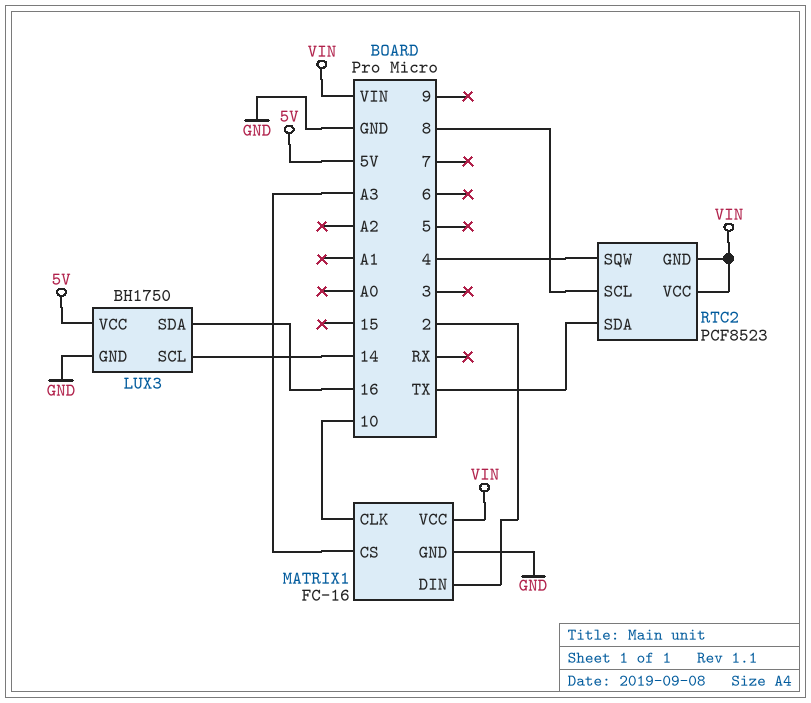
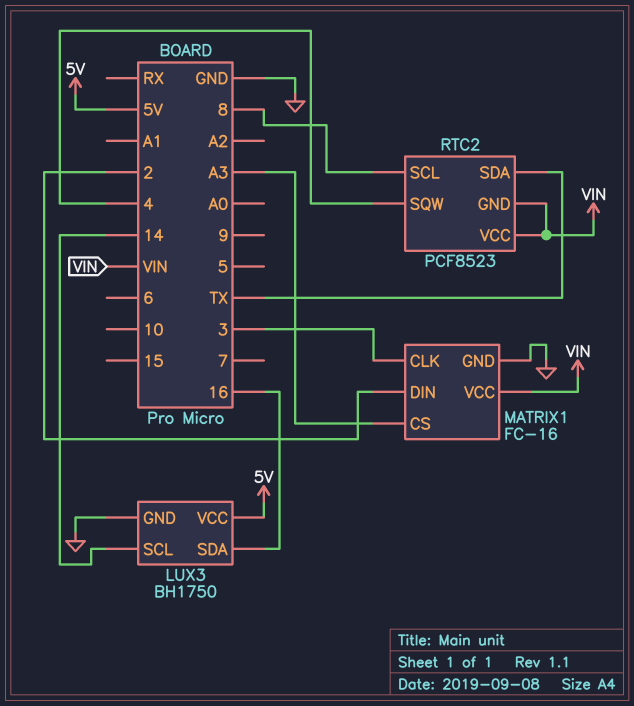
MATRIX1 pin CLK: 10 -> 3

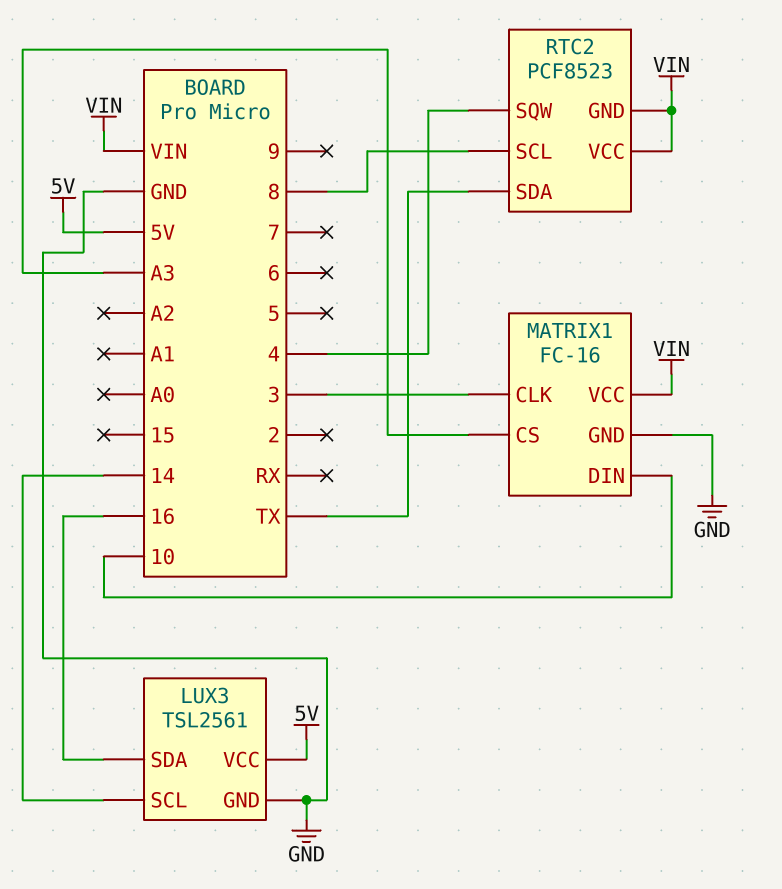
LUX3: BH1750 -> TSL2561
MATRIX1 pin DIN: 2 -> 10

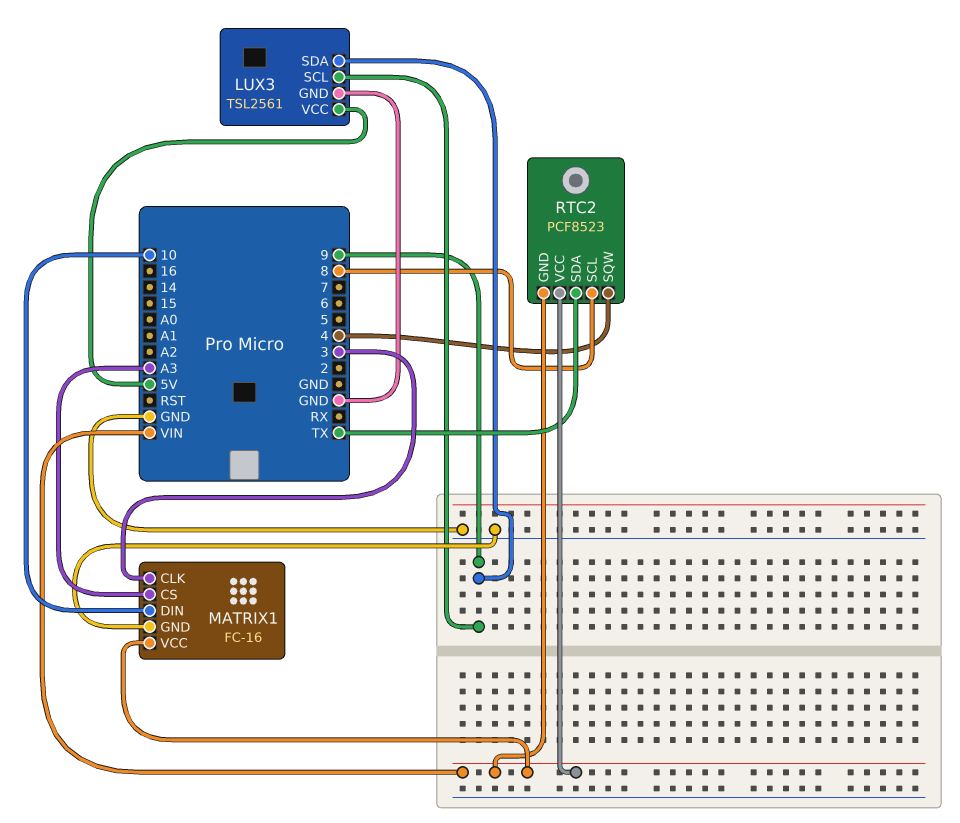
LUX3 pin SCL: 14 -> 9
LUX3 pin SDA: 16 -> 9

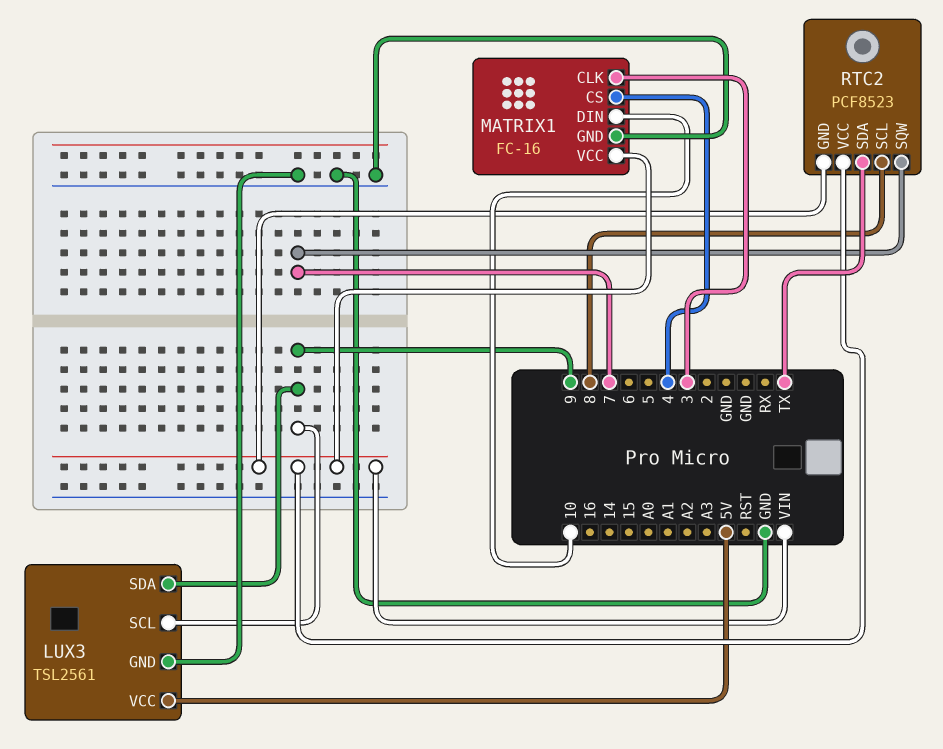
MATRIX1 pin CS: A3 -> 4
RTC2 pin SQW: 4 -> 7

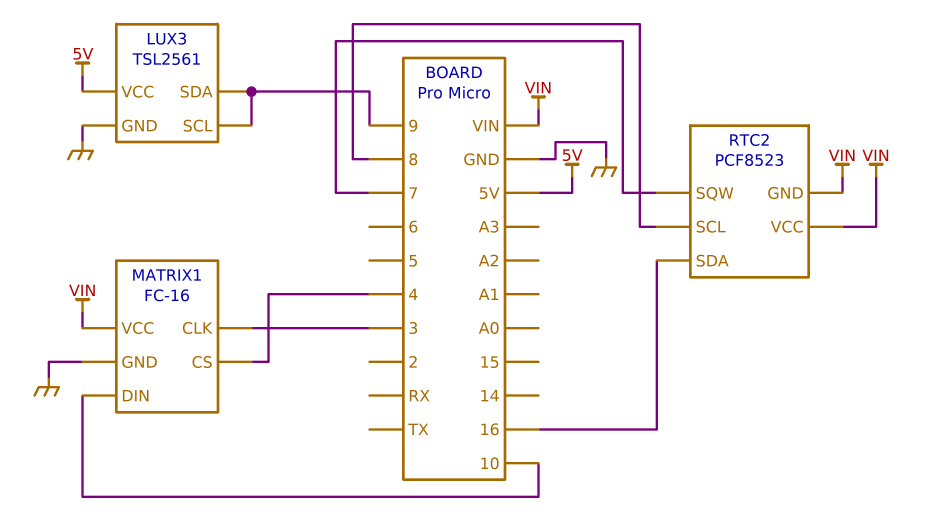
RTC2 pin SDA: TX -> 16

